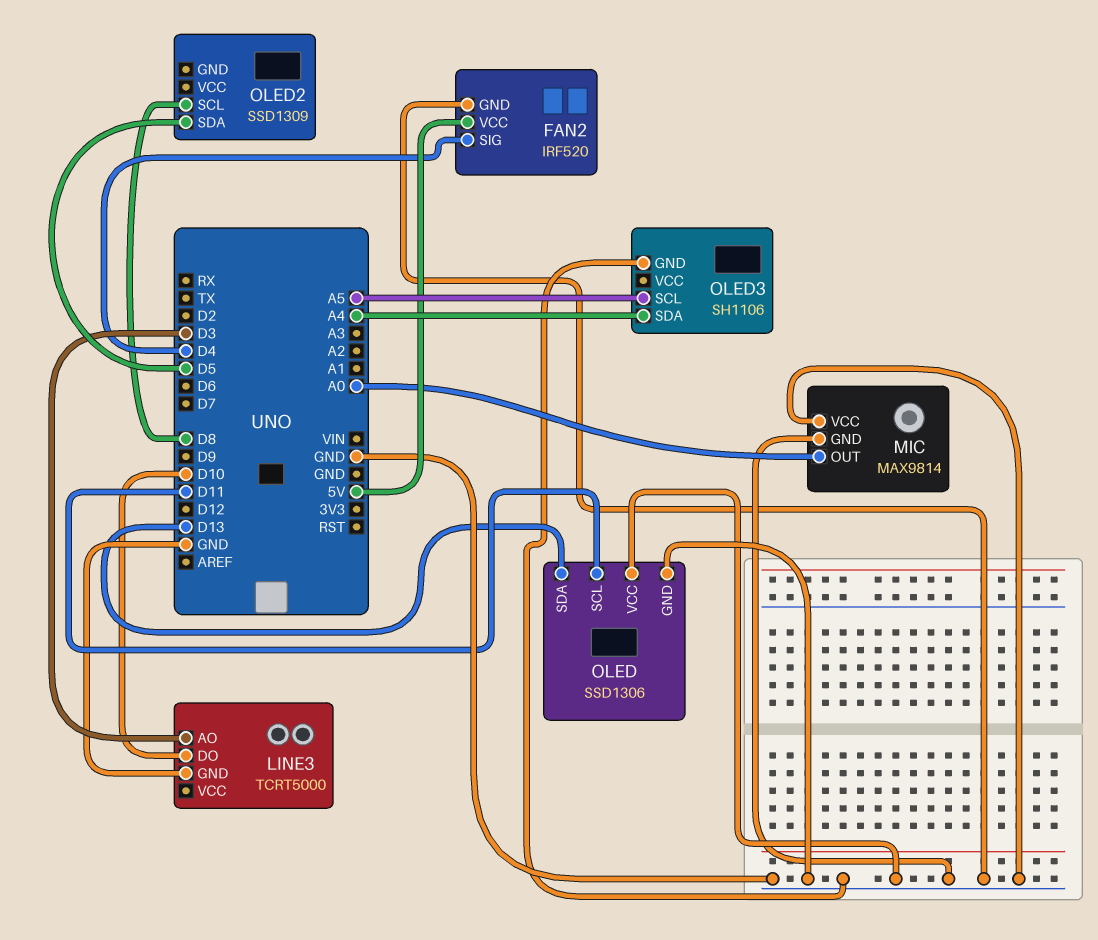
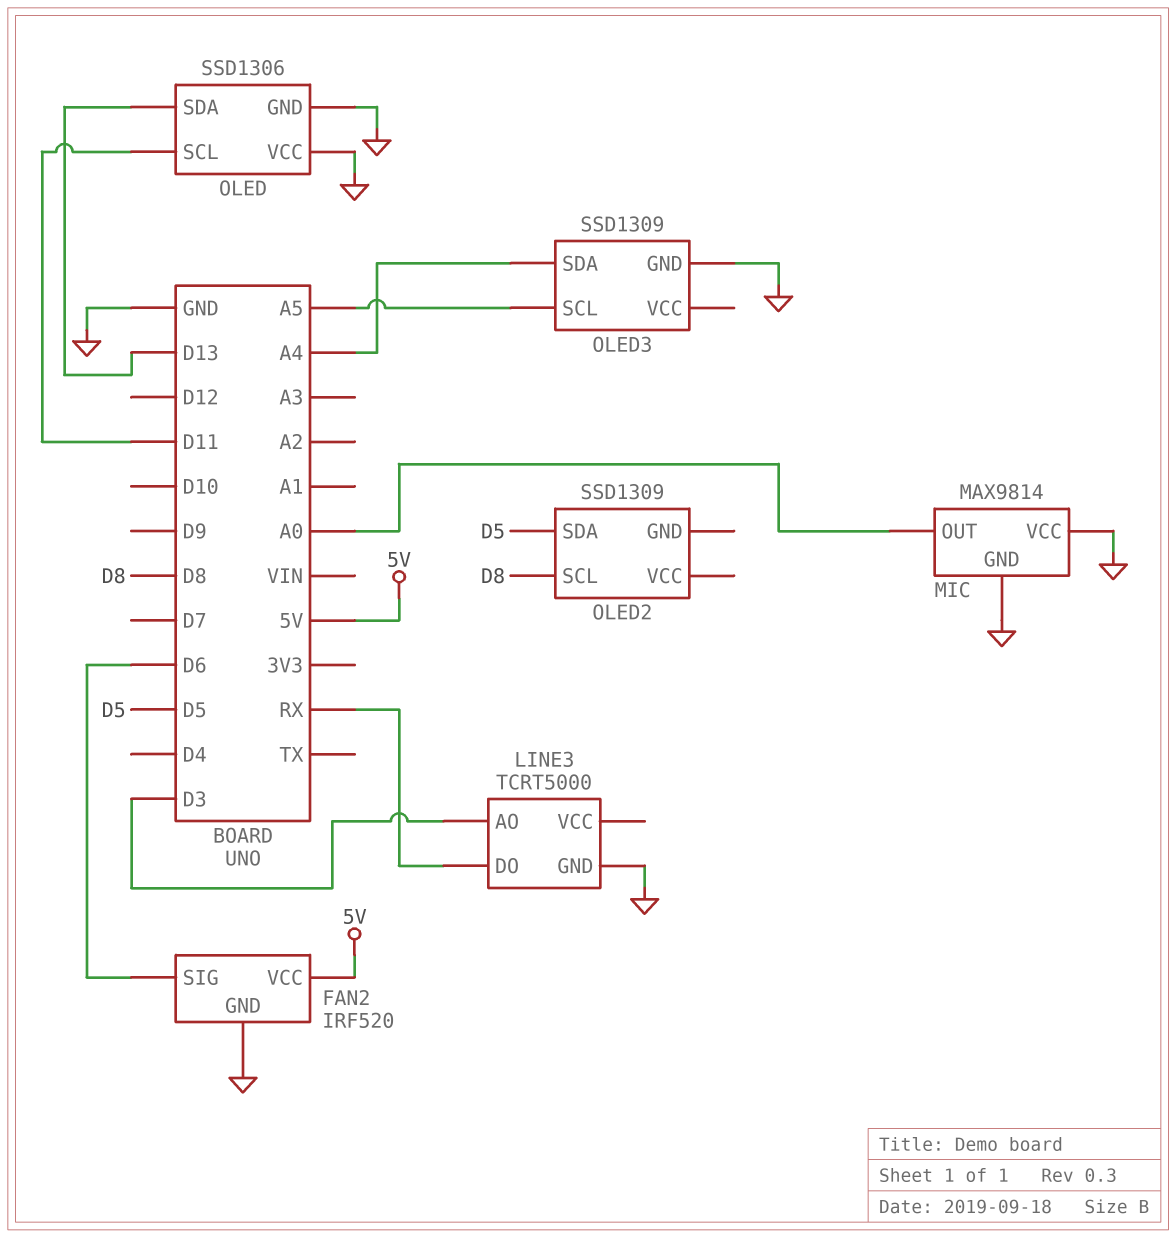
FAN2 pin SIG: D4 -> D6
LINE3 pin DO: D10 -> RX
OLED3: SH1106 -> SSD1309

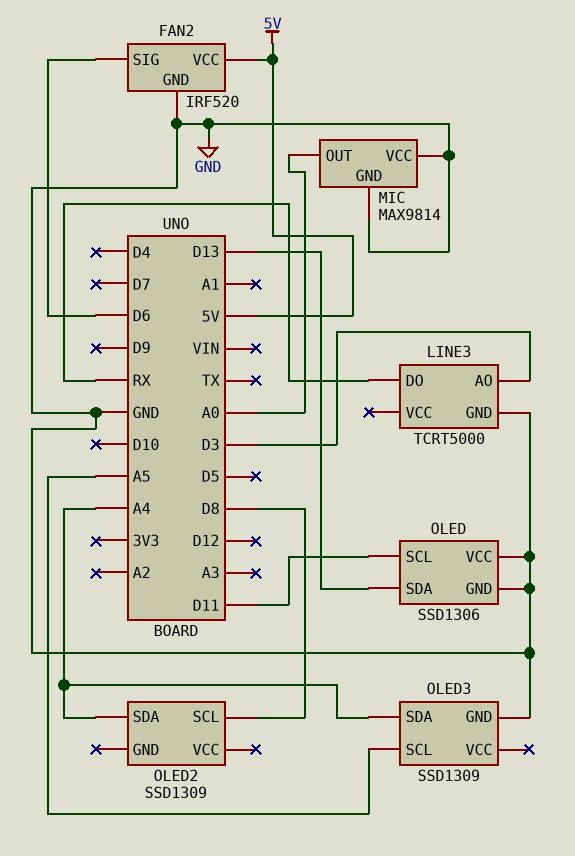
OLED2 pin SDA: D5 -> A4

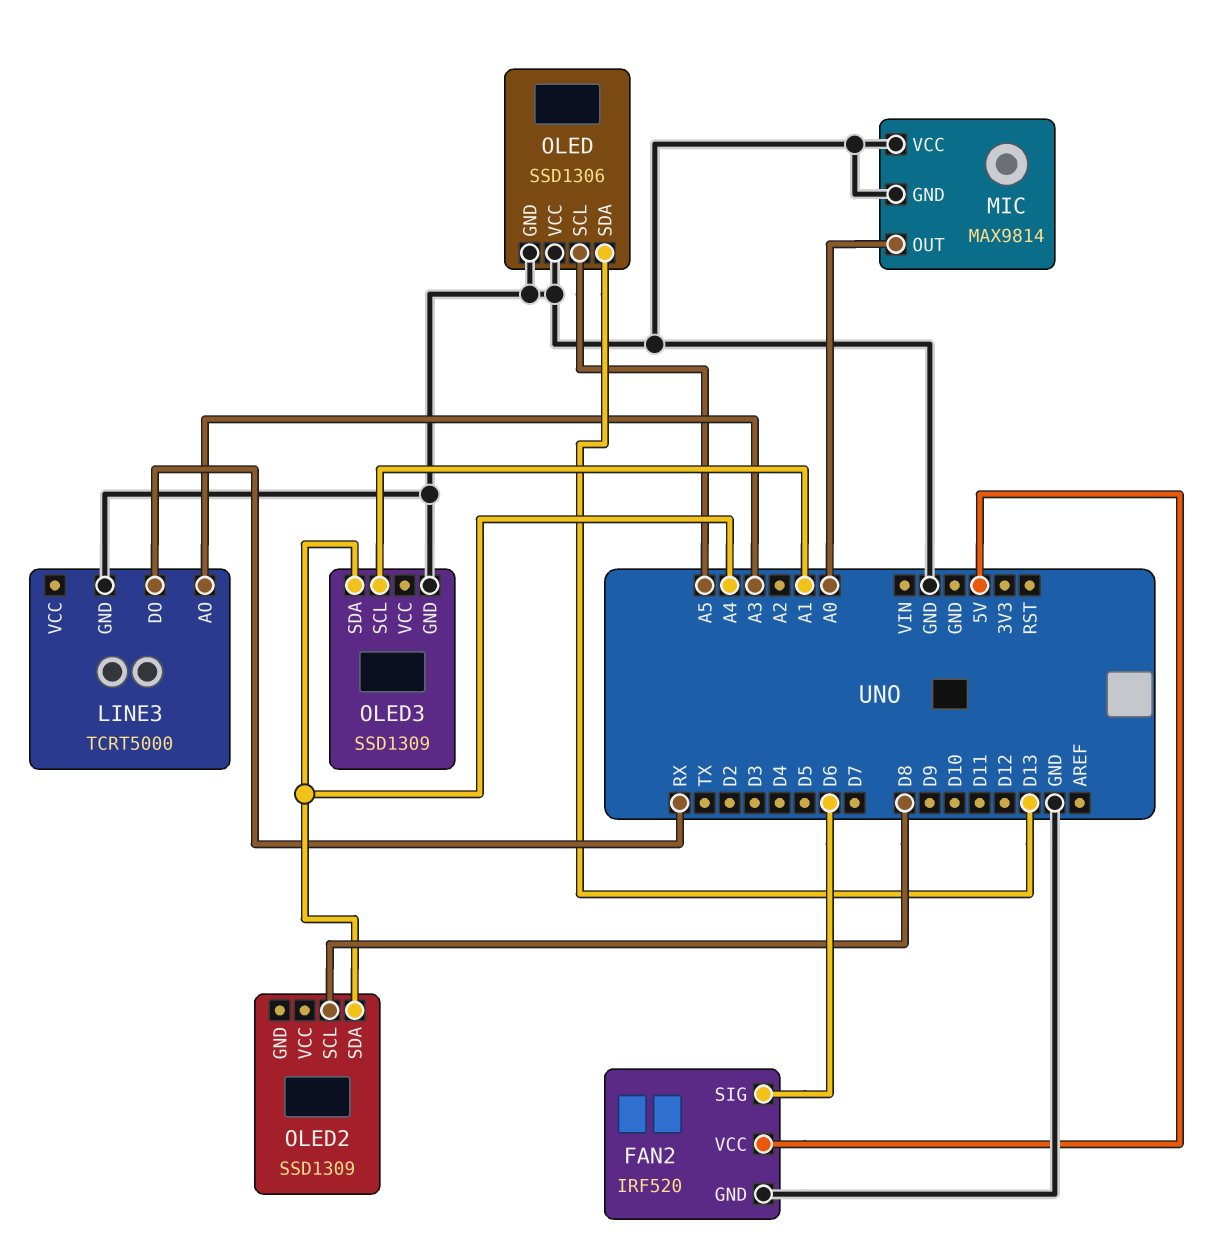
LINE3 pin AO: D3 -> A3
OLED pin SCL: D11 -> A5
OLED3 pin SCL: A5 -> A1

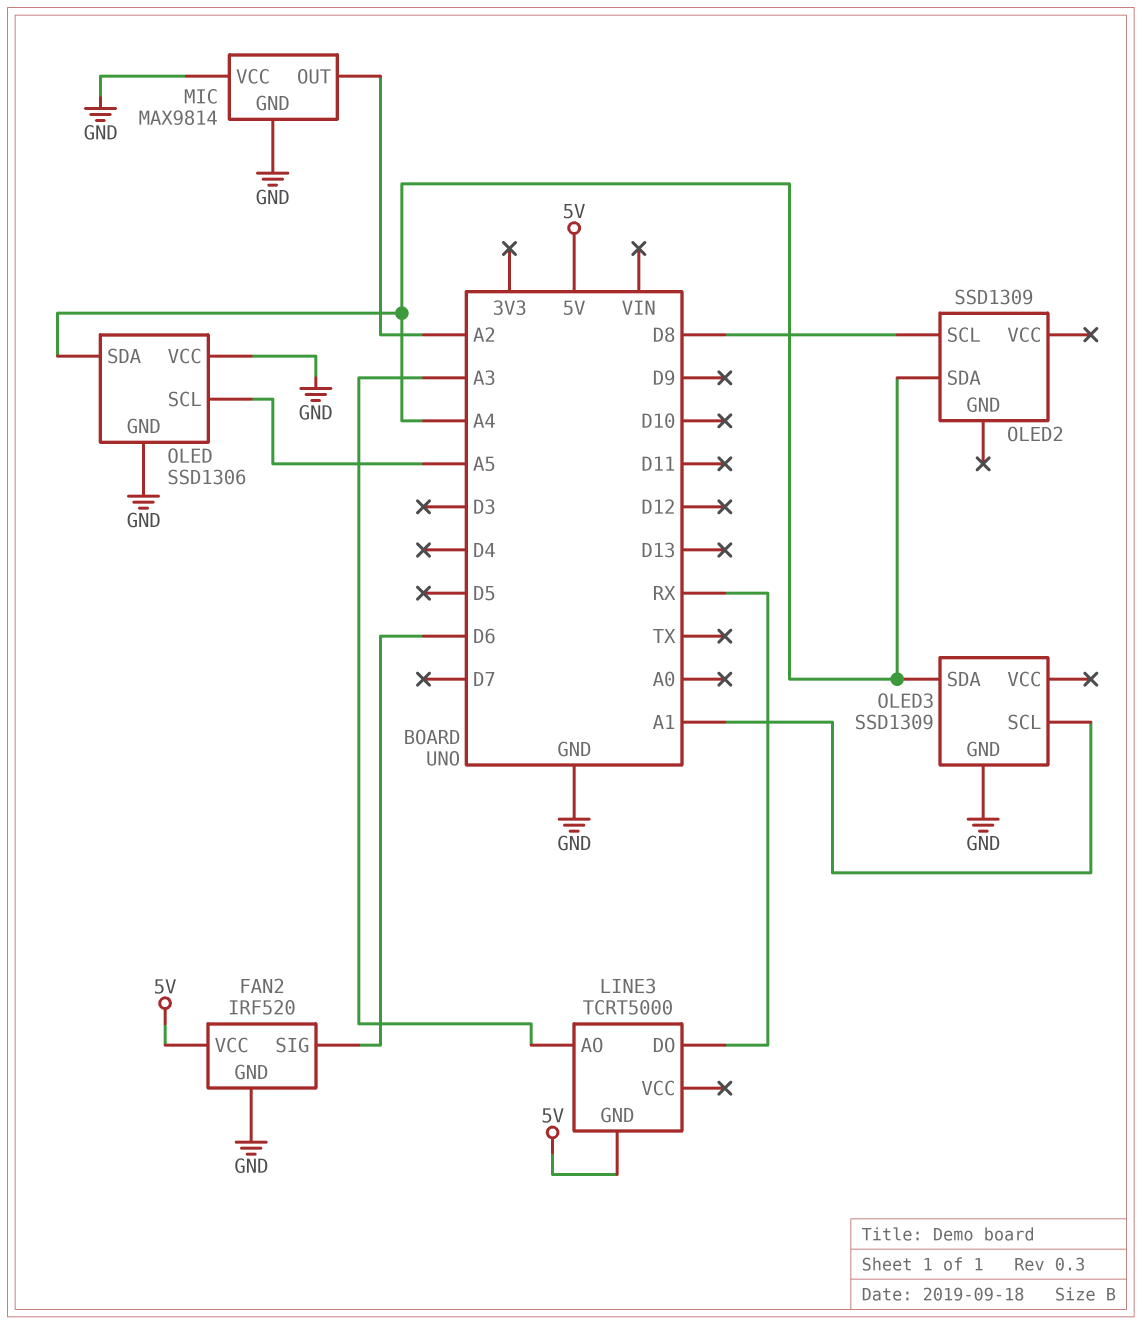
LINE3 pin GND: GND -> 5V
MIC pin OUT: A0 -> A2
OLED pin SDA: D13 -> A4

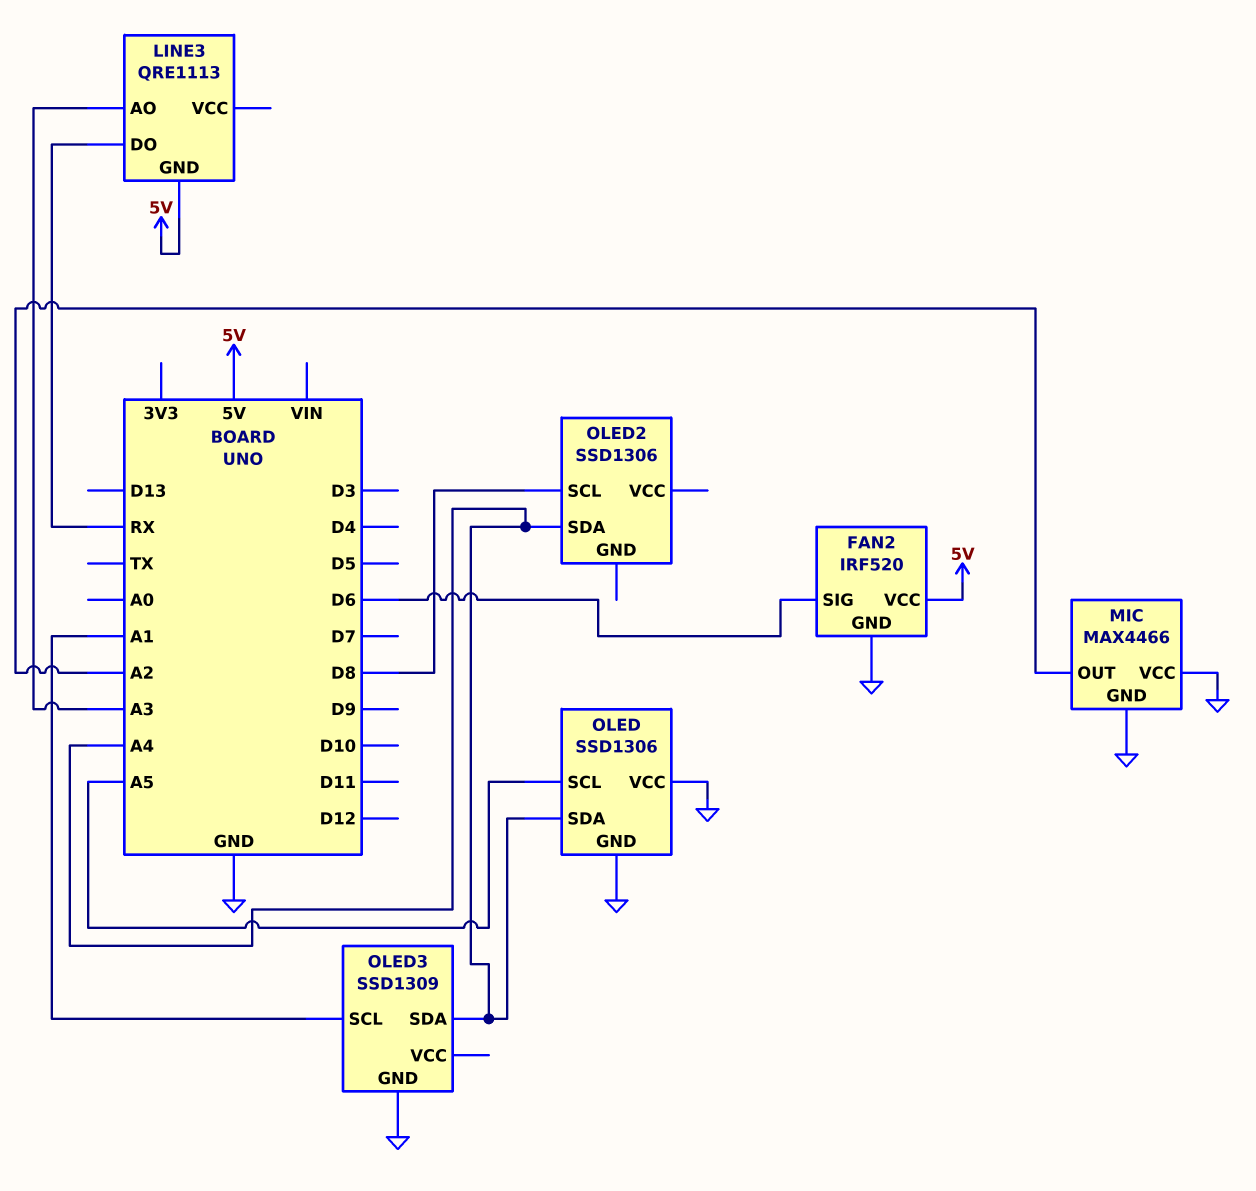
LINE3: TCRT5000 -> QRE1113
MIC: MAX9814 -> MAX4466
OLED2: SSD1309 -> SSD1306

